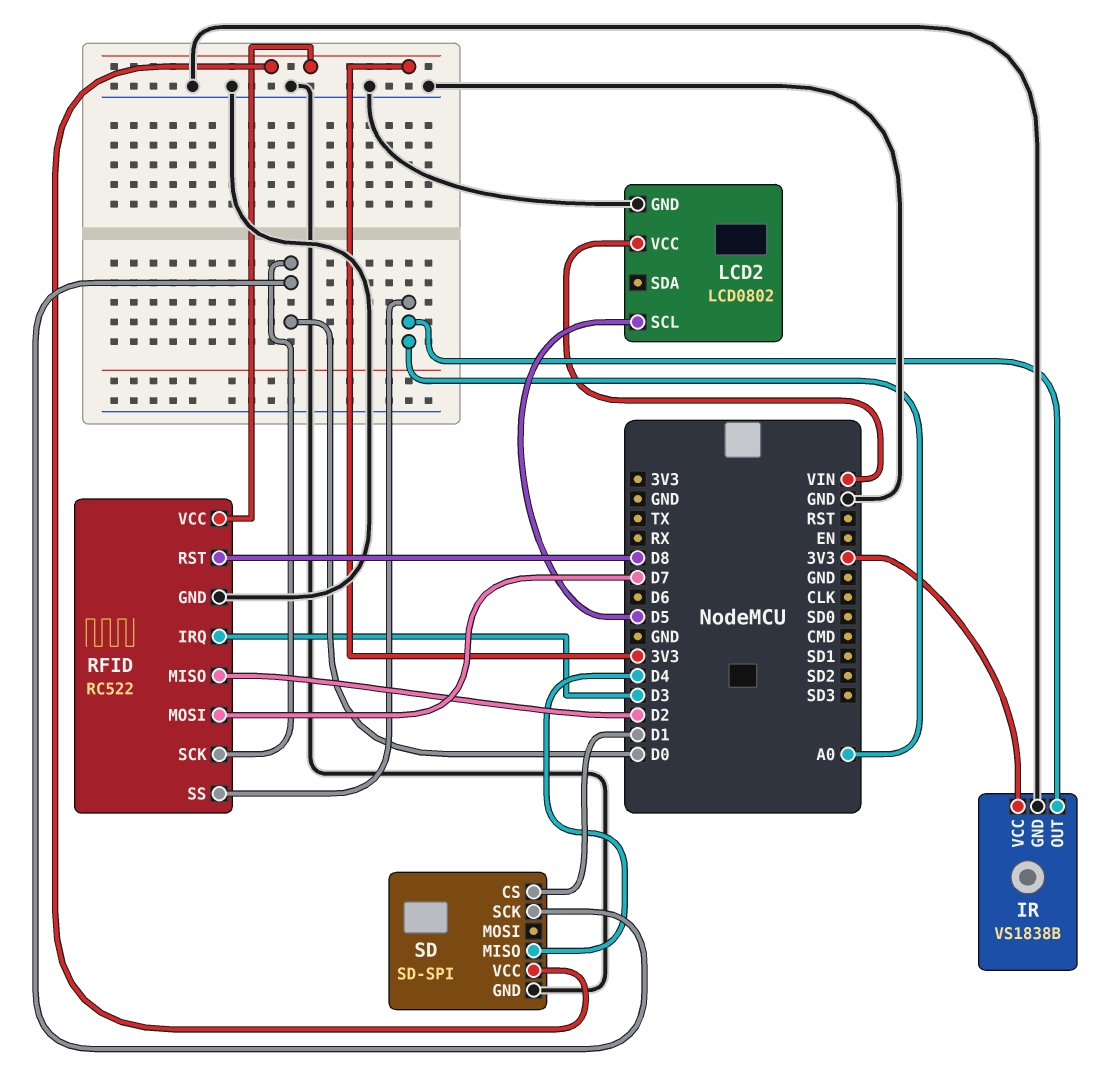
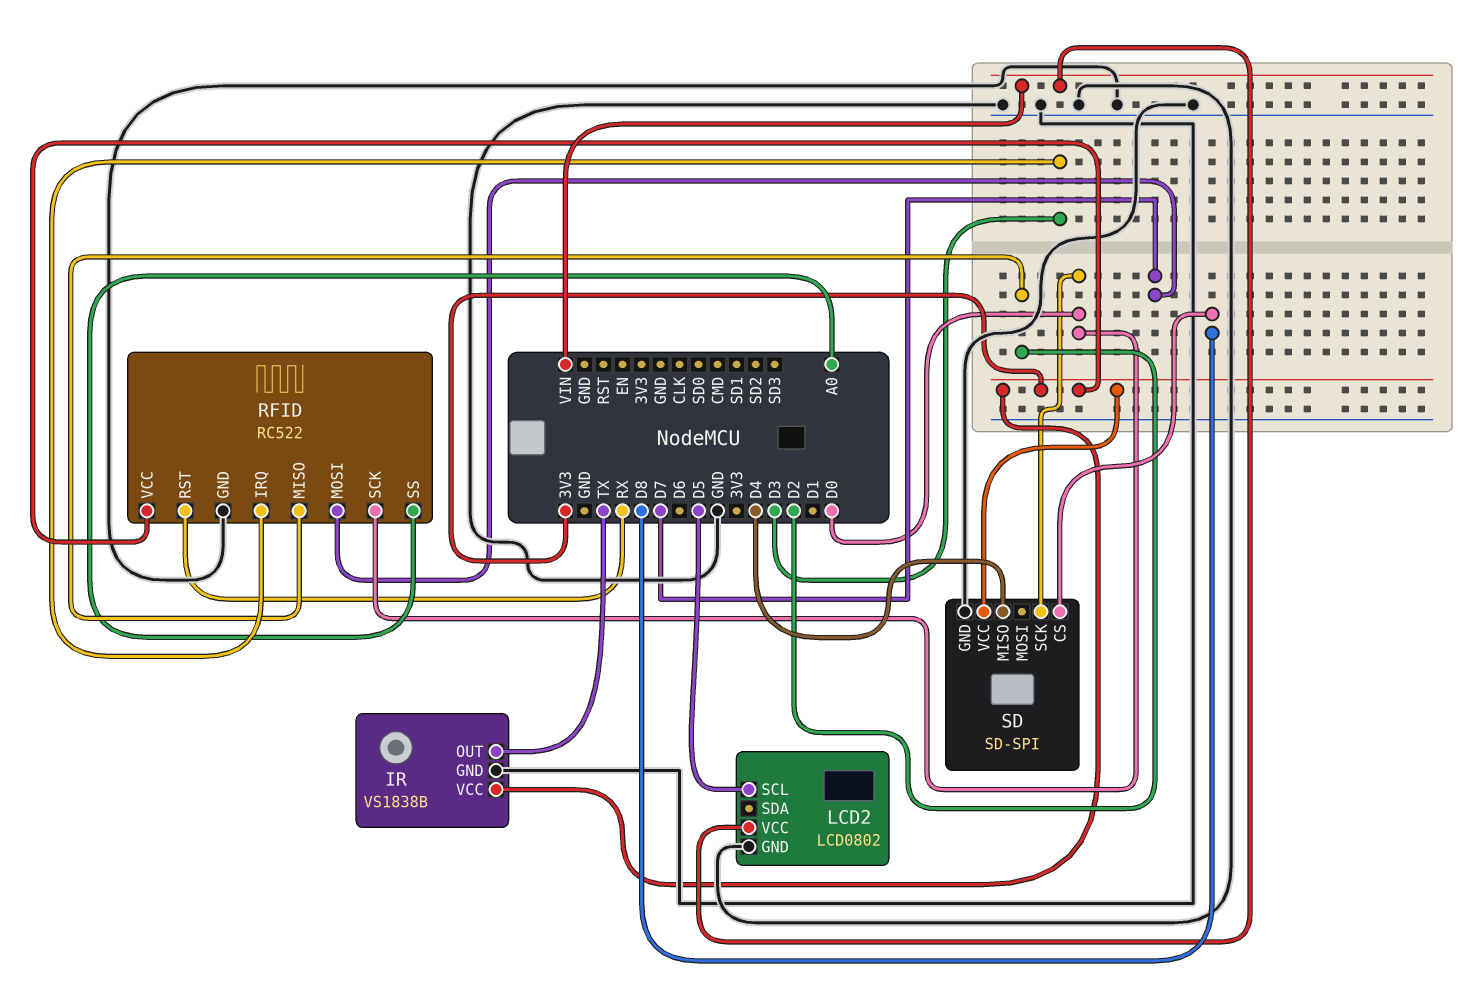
IR pin OUT: A0 -> TX
RFID pin RST: D8 -> RX
SD pin CS: D1 -> D8

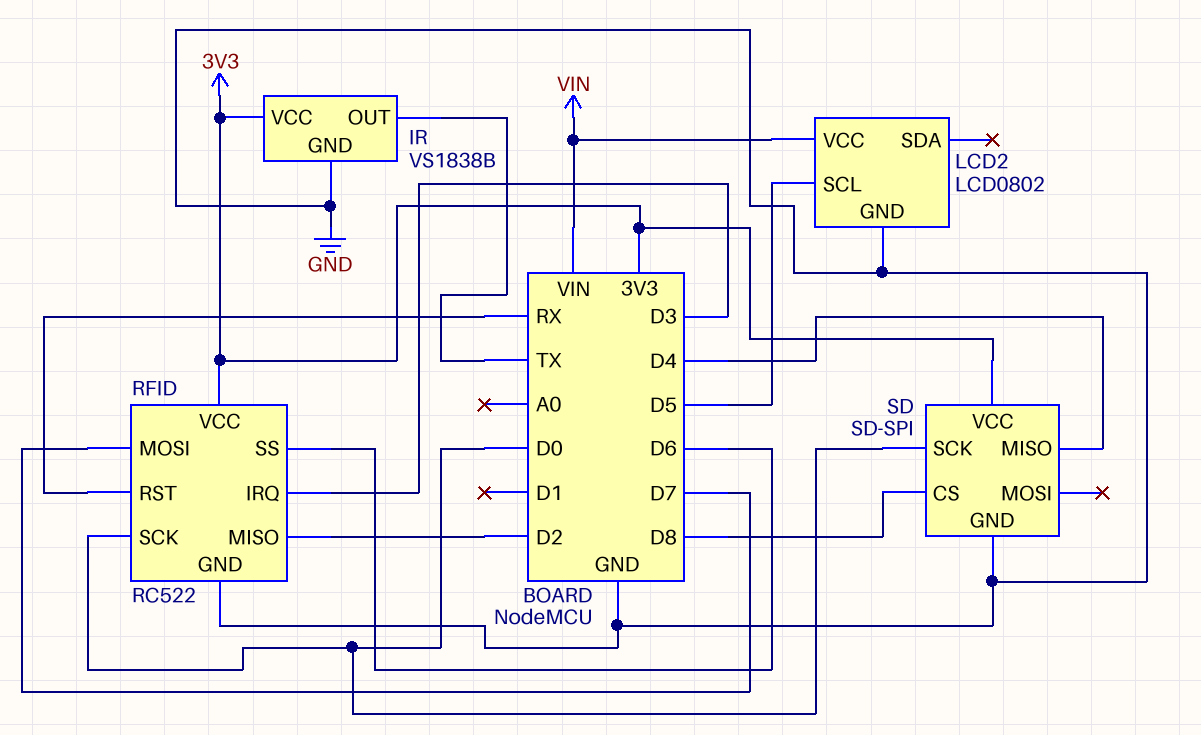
RFID pin SS: A0 -> D6

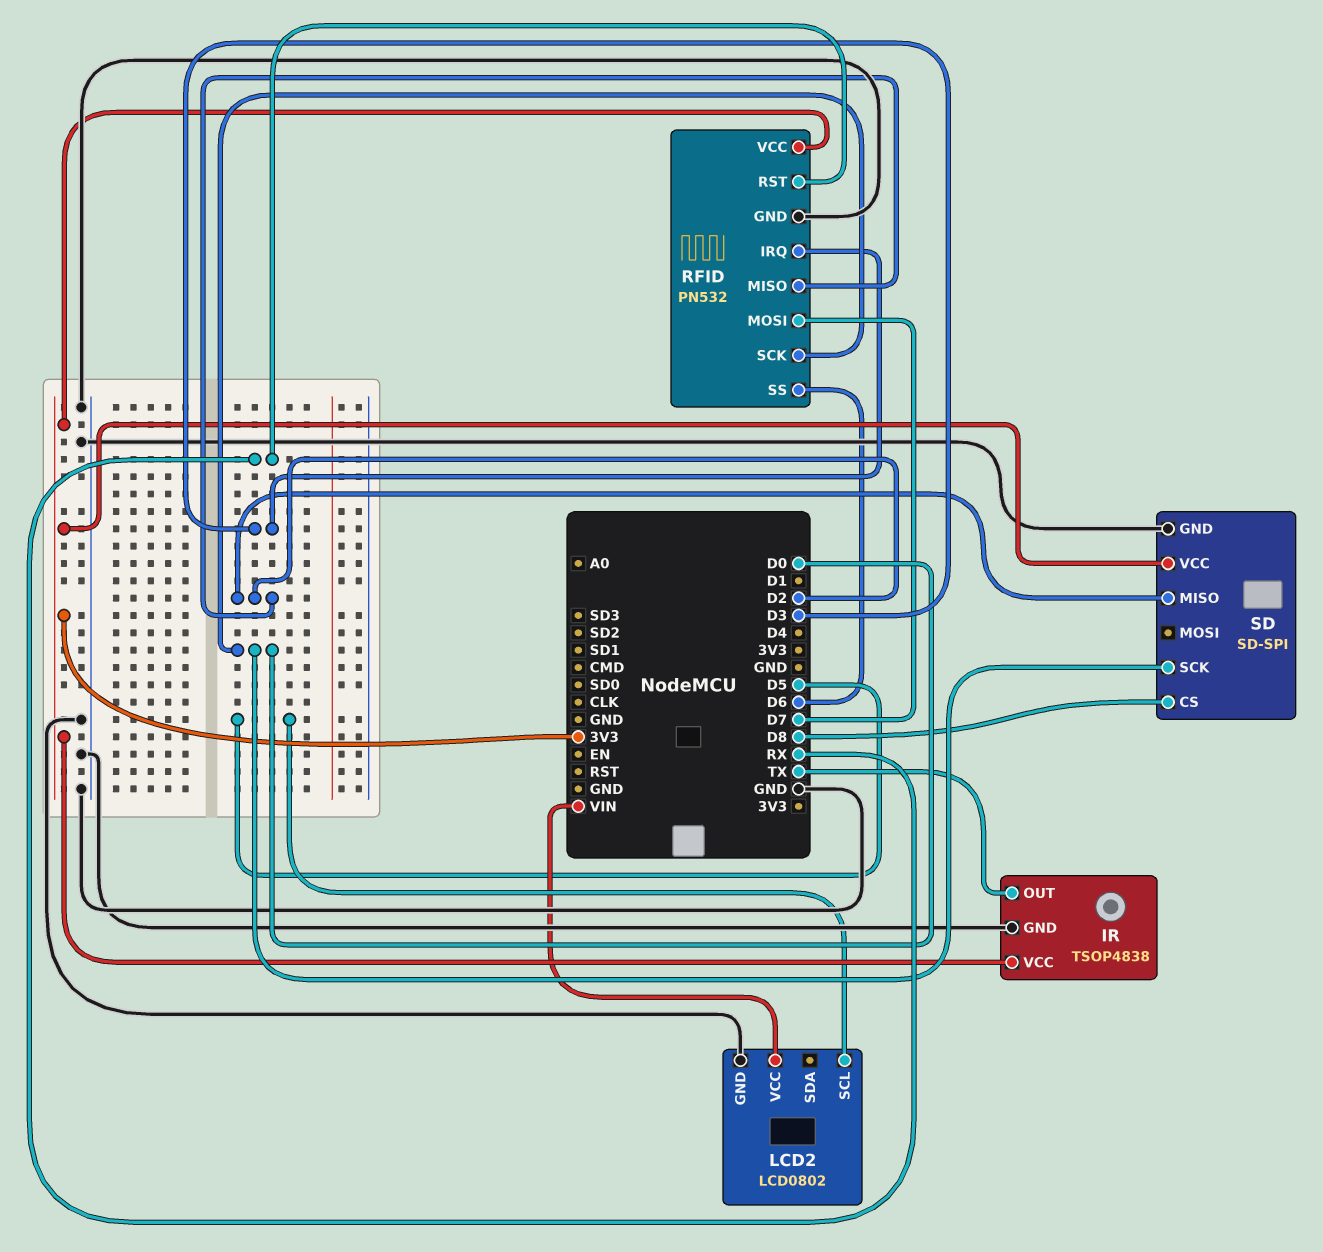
IR: VS1838B -> TSOP4838
RFID: RC522 -> PN532
SD pin MISO: D4 -> D2

